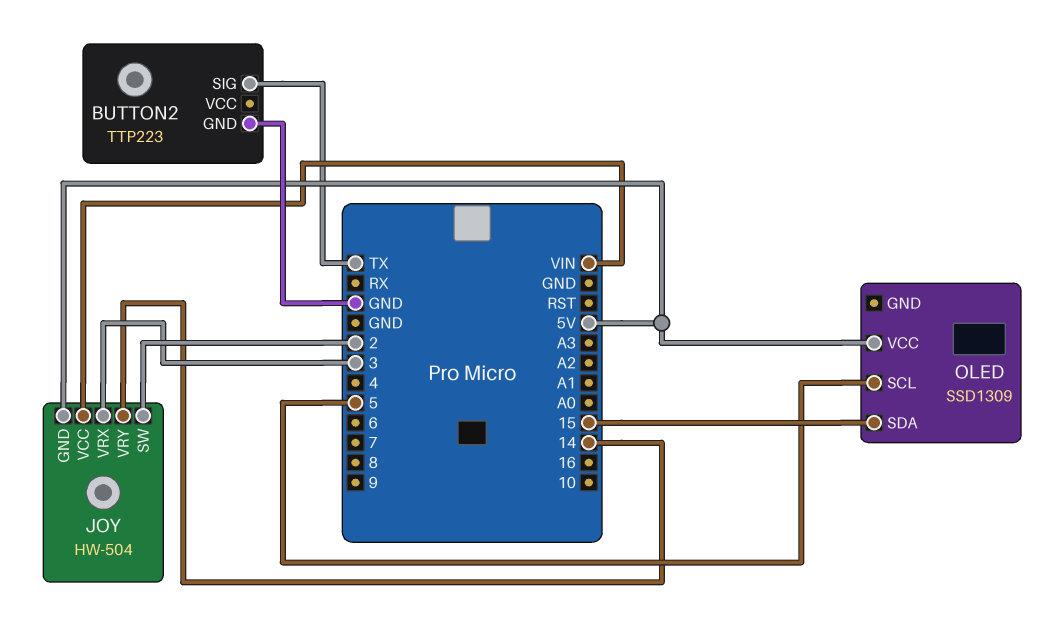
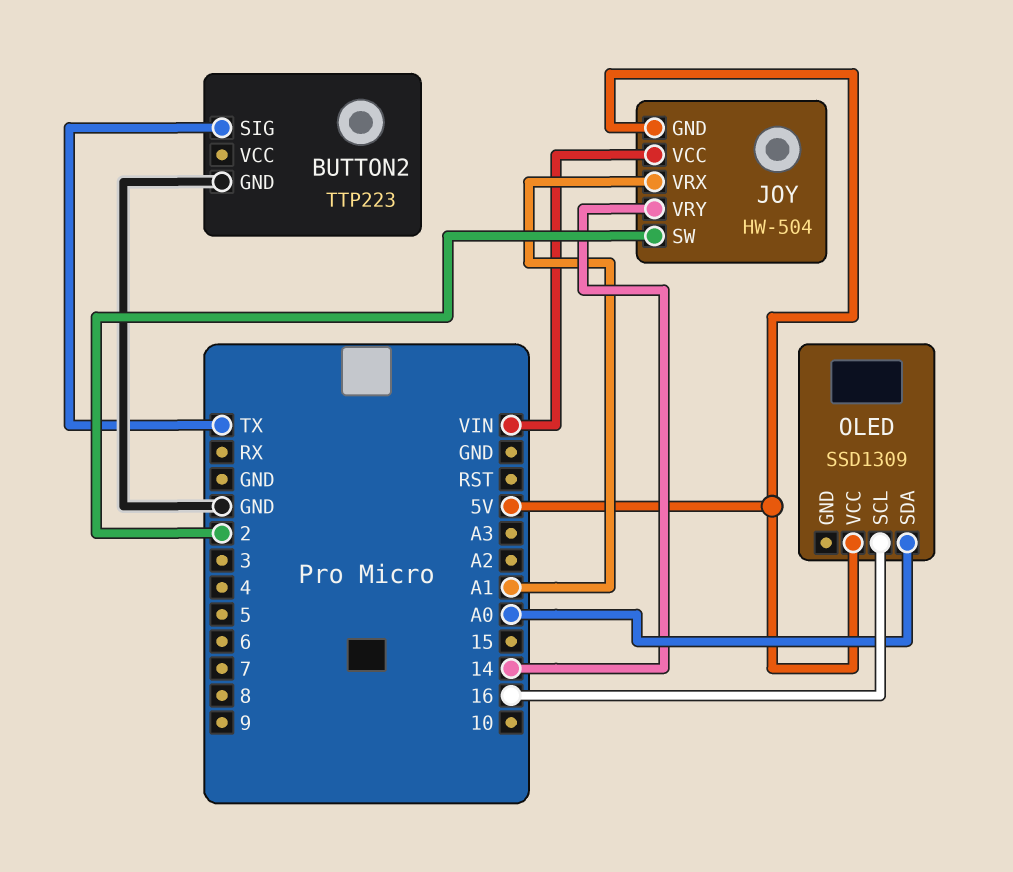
JOY pin VRX: 3 -> A1
OLED pin SCL: 5 -> 16
OLED pin SDA: 15 -> A0

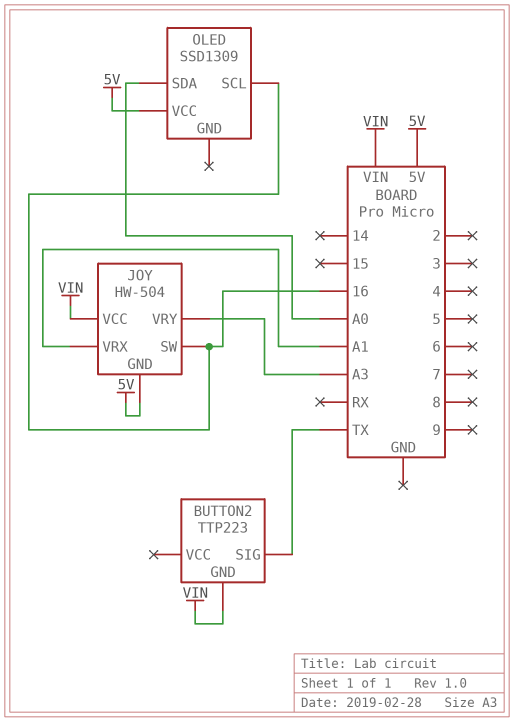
BUTTON2 pin GND: GND -> VIN
JOY pin SW: 2 -> 16
JOY pin VRY: 14 -> A3

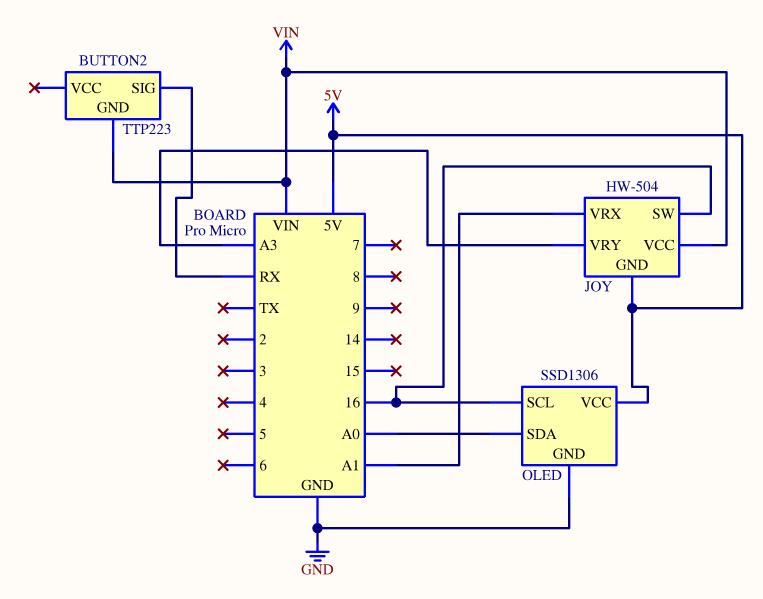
BUTTON2 pin SIG: TX -> RX
OLED: SSD1309 -> SSD1306
OLED pin GND: none -> GND

